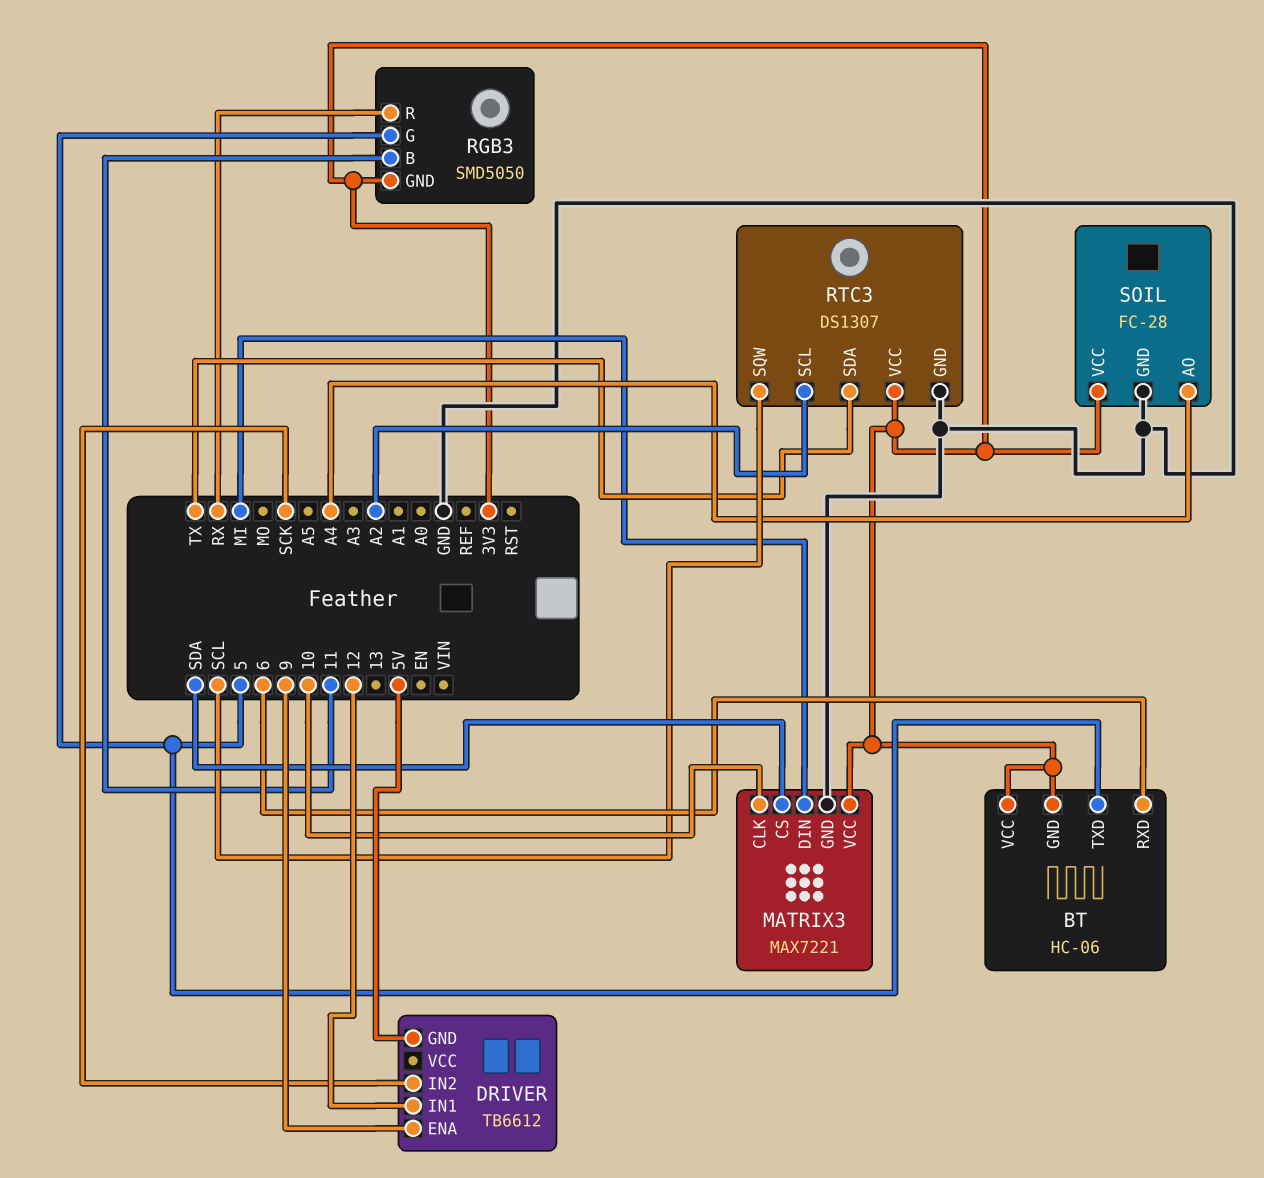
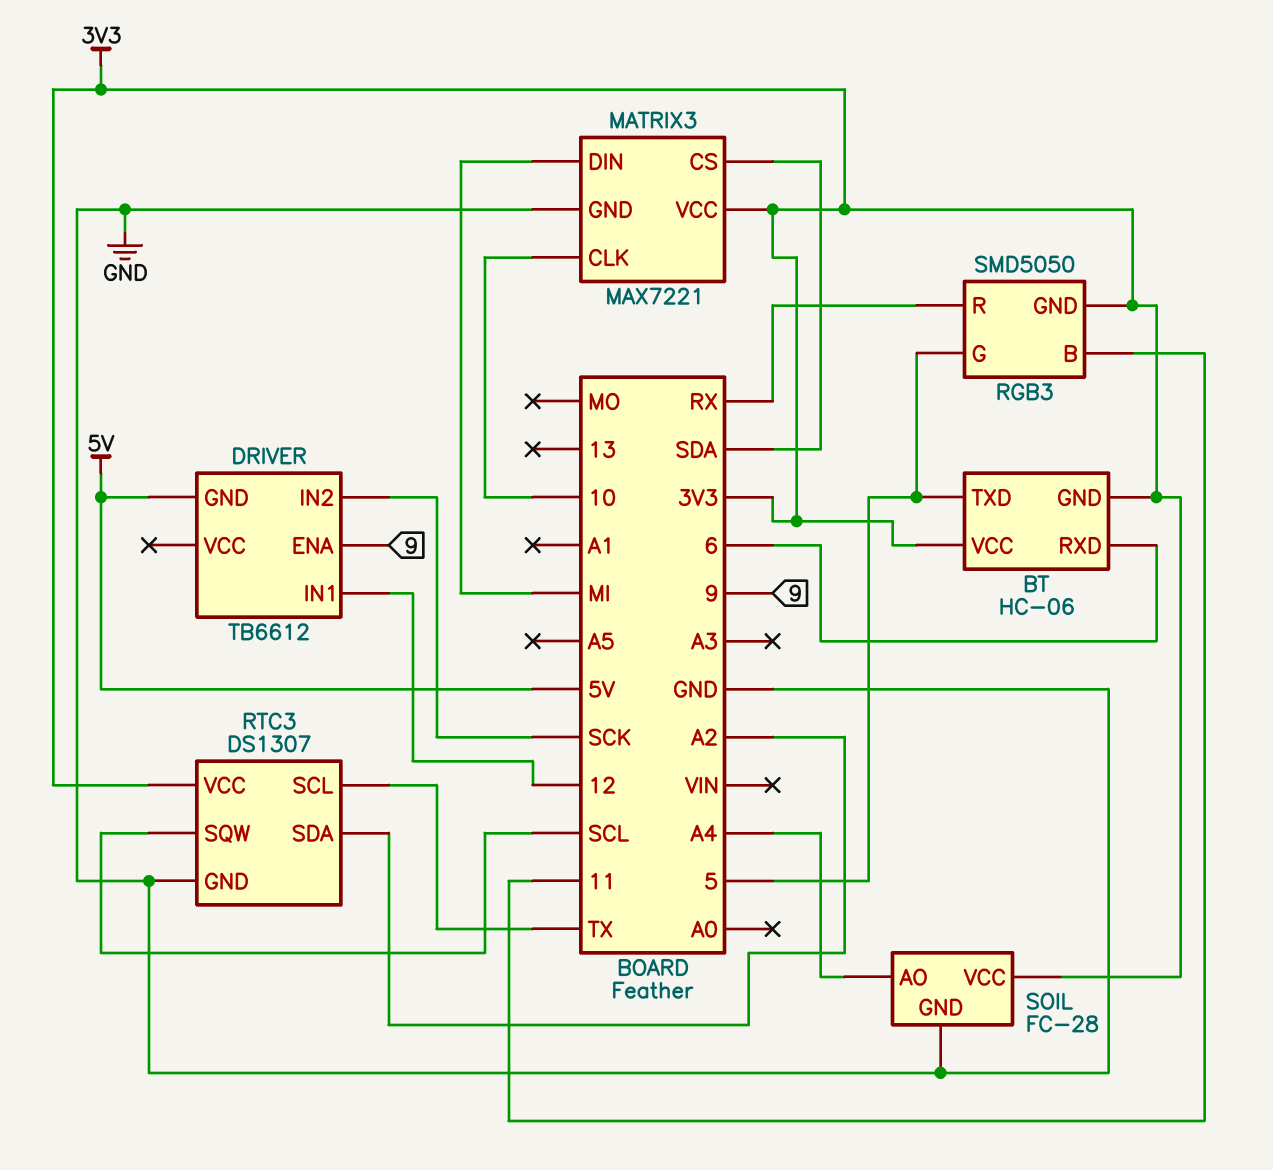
RTC3 pin SCL: A2 -> TX
RTC3 pin SDA: TX -> A2

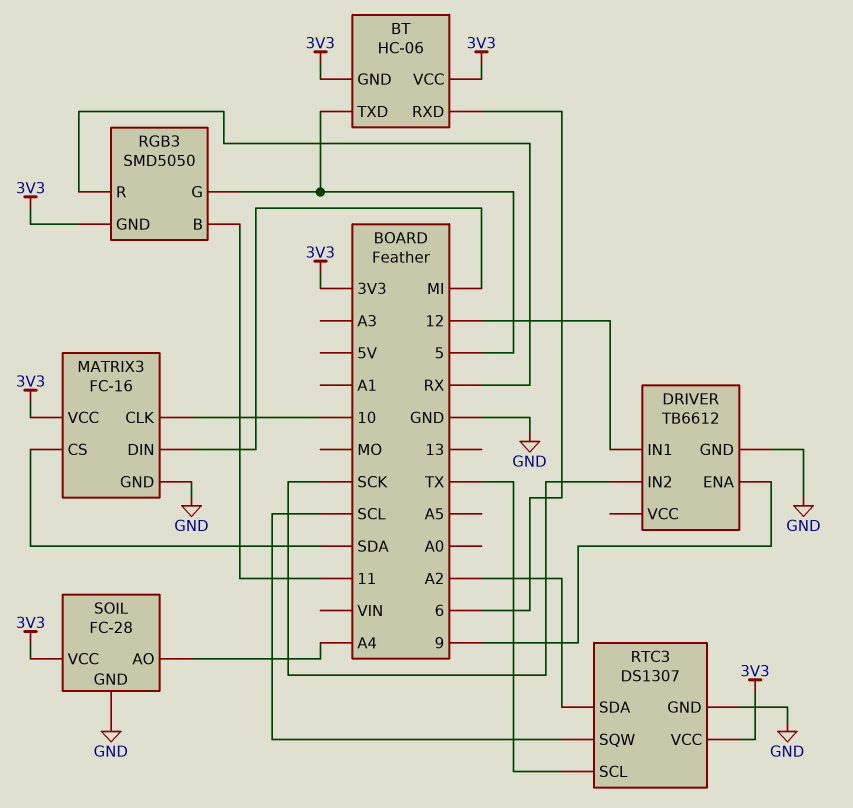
DRIVER pin GND: 5V -> GND
MATRIX3: MAX7221 -> FC-16

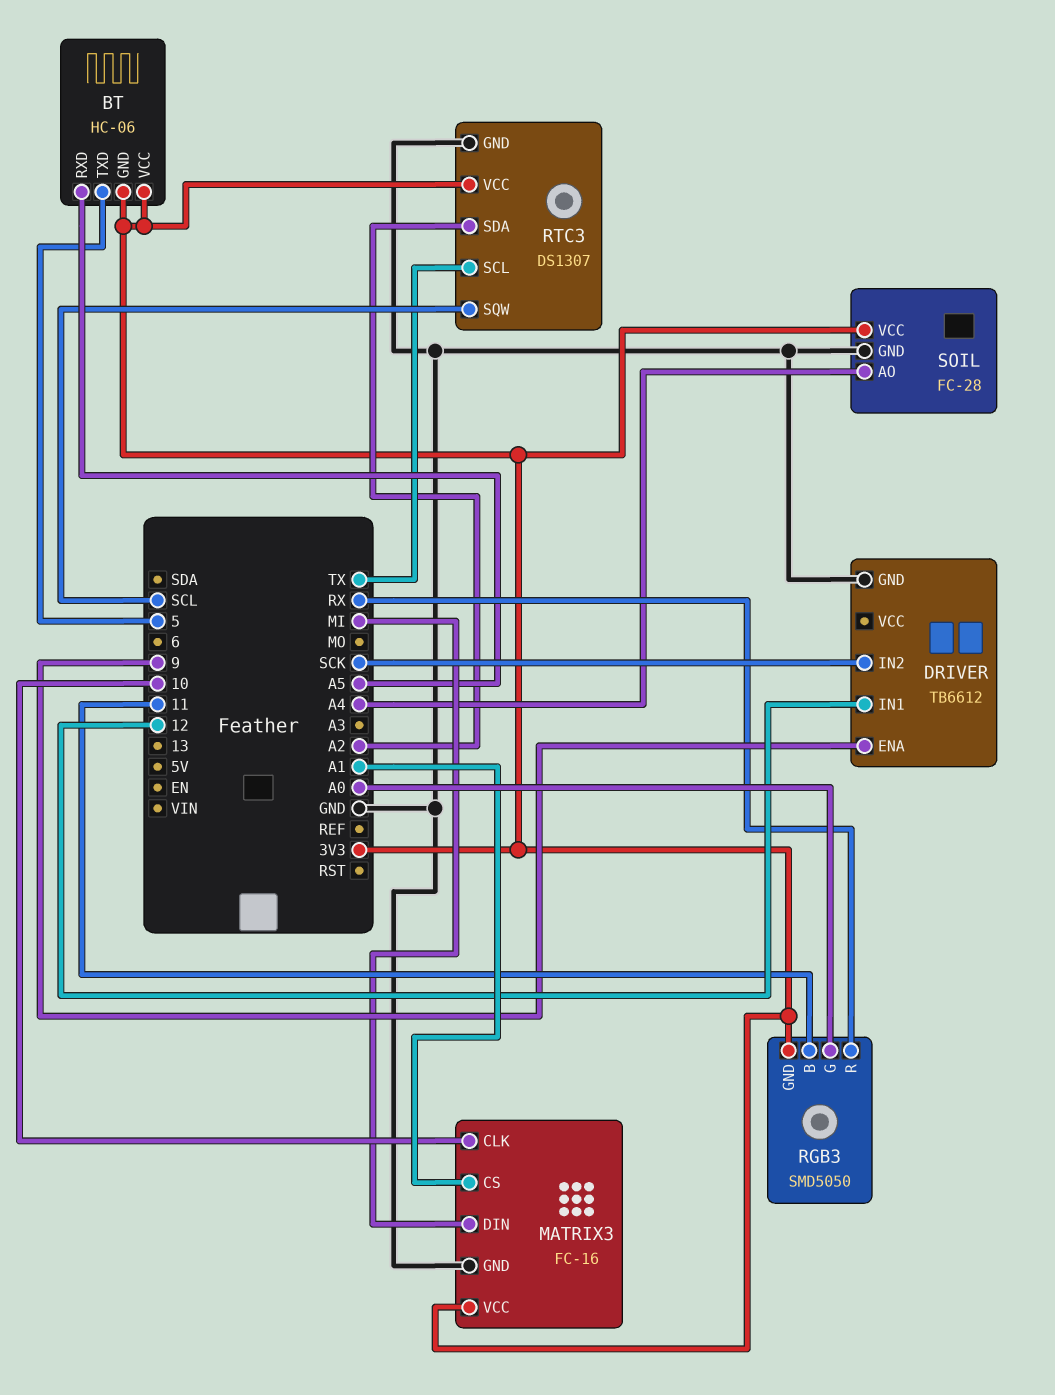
BT pin RXD: 6 -> A5
MATRIX3 pin CS: SDA -> A1
RGB3 pin G: 5 -> A0

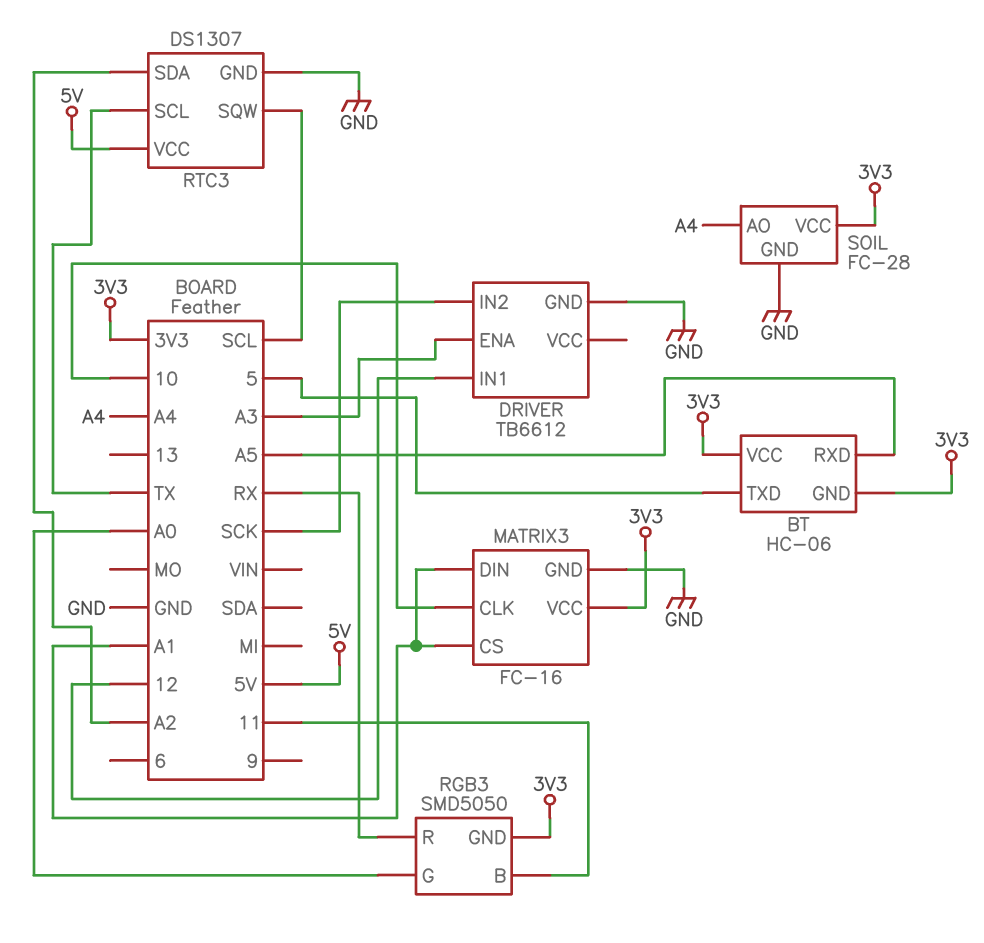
DRIVER pin ENA: 9 -> A3
MATRIX3 pin DIN: MI -> A1
RTC3 pin VCC: 3V3 -> 5V

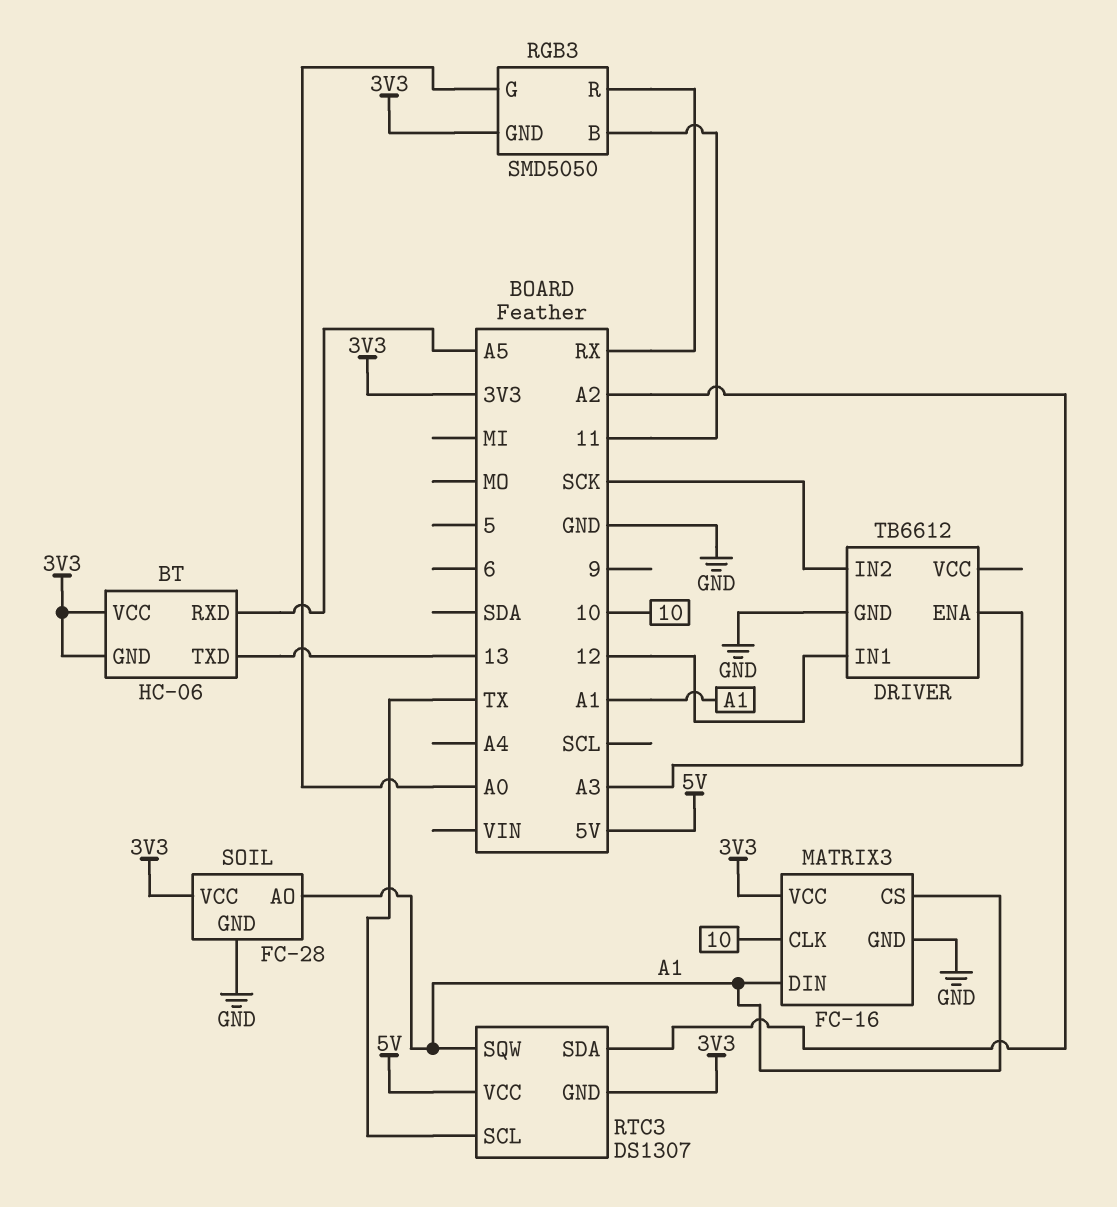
BT pin TXD: 5 -> 13
RTC3 pin GND: GND -> 3V3
RTC3 pin SQW: SCL -> A1
SOIL pin AO: A4 -> A1

